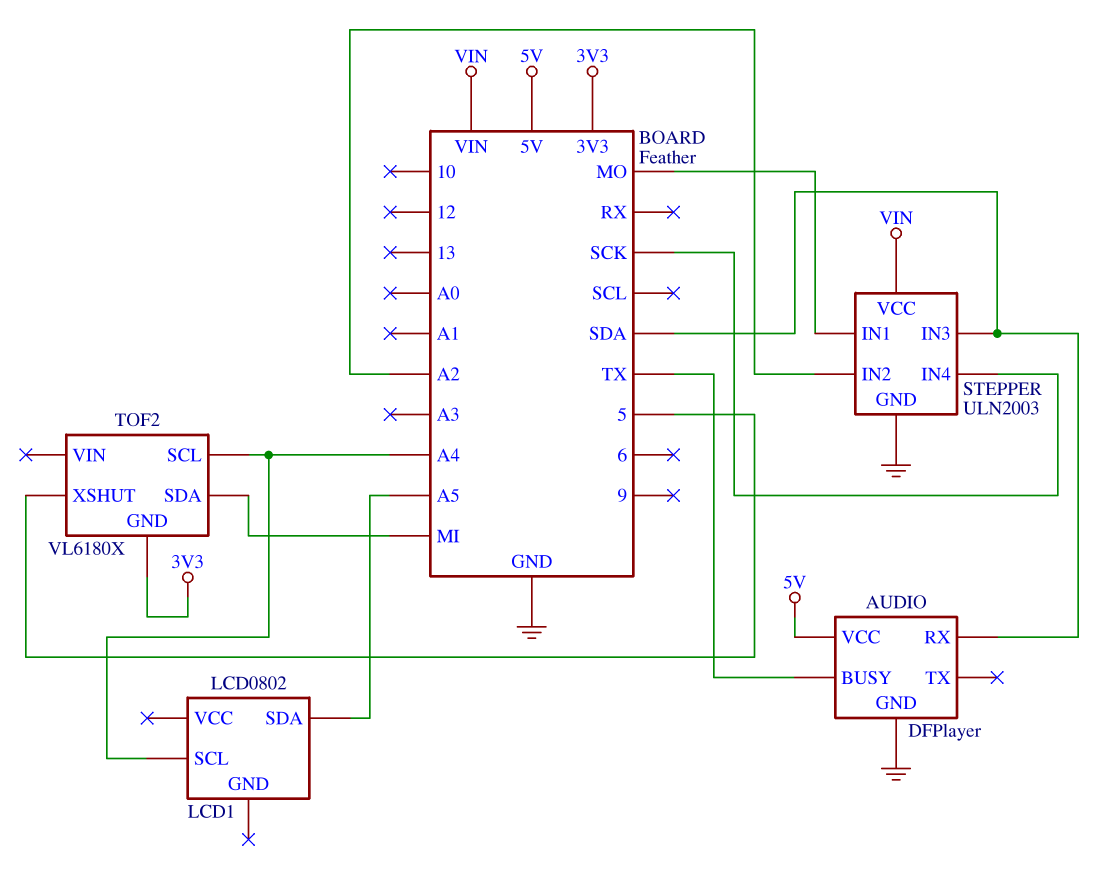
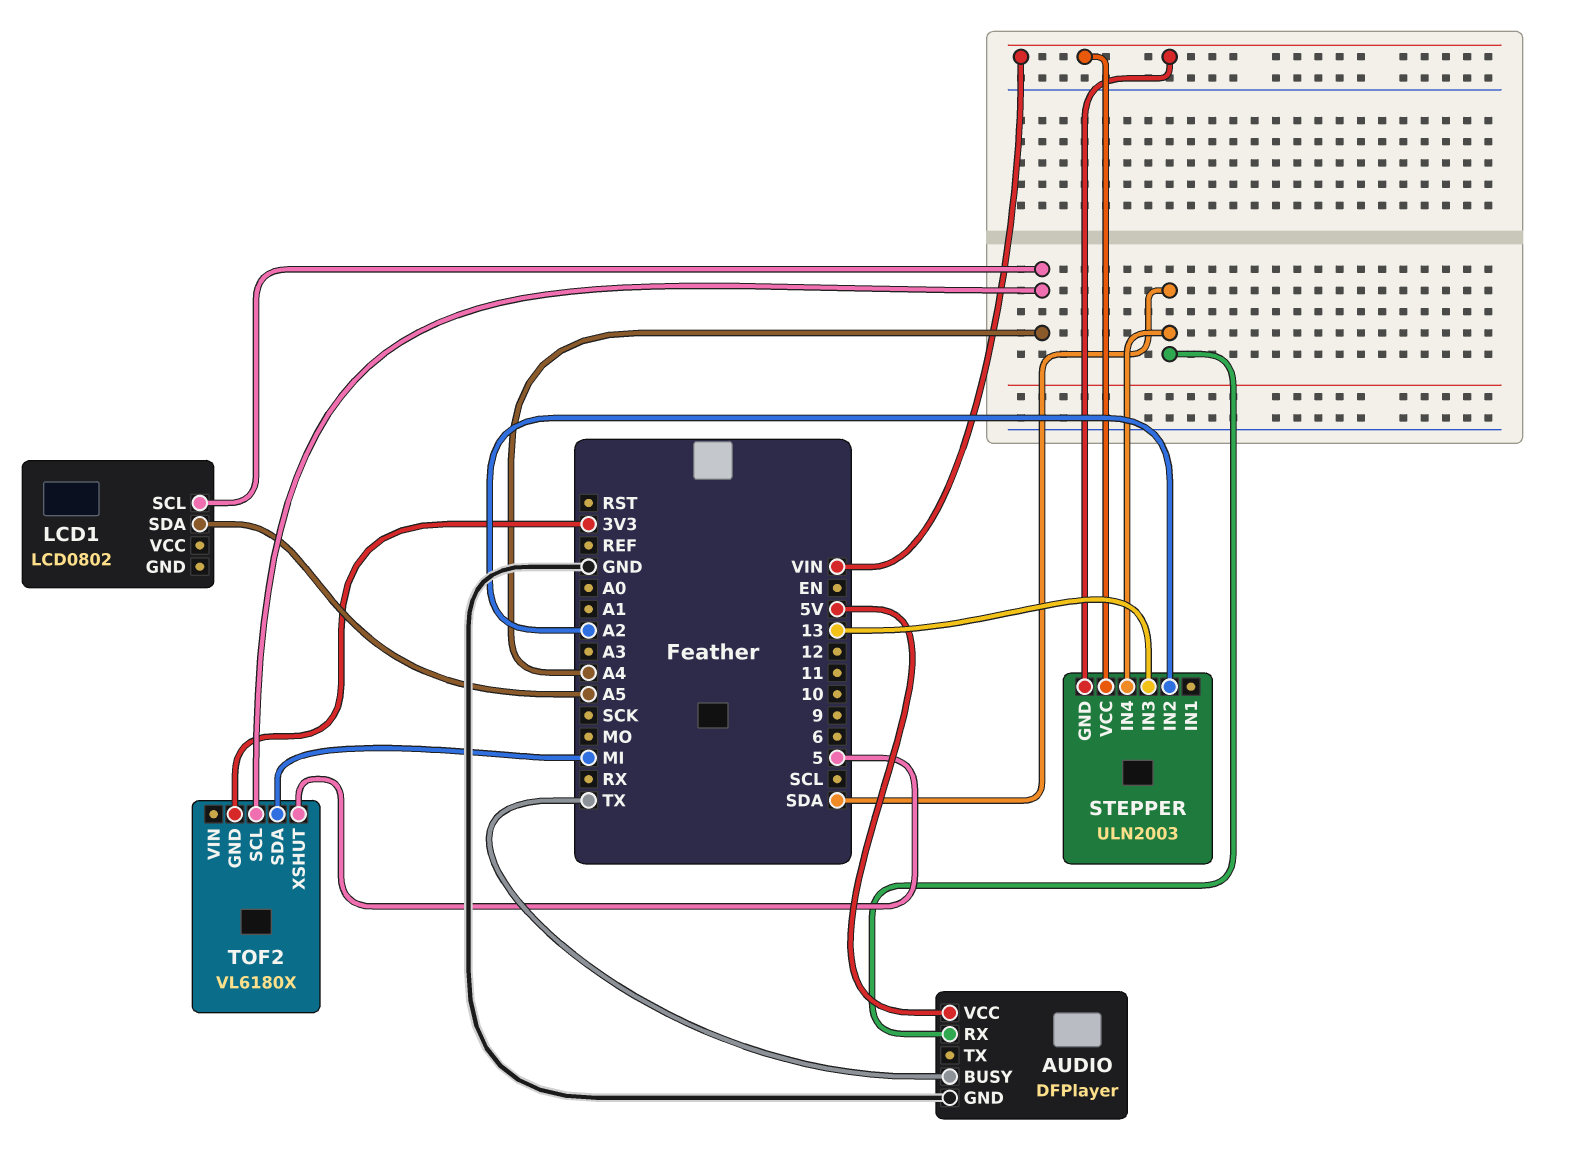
STEPPER pin GND: GND -> VIN
STEPPER pin IN1: MO -> none
STEPPER pin IN3: SDA -> 13
STEPPER pin IN4: SCK -> SDA

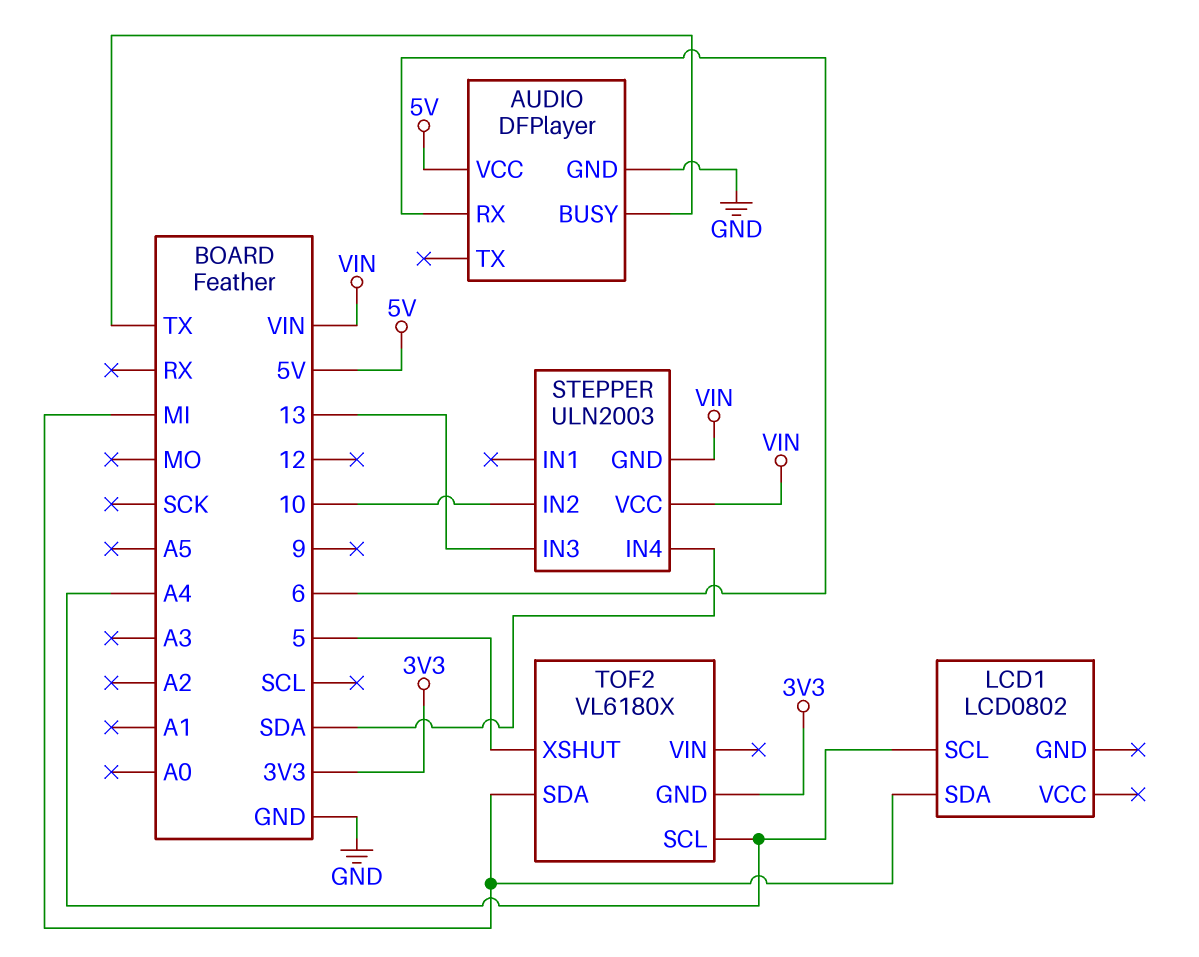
AUDIO pin RX: SDA -> 6
LCD1 pin SDA: A5 -> MI
STEPPER pin IN2: A2 -> 10

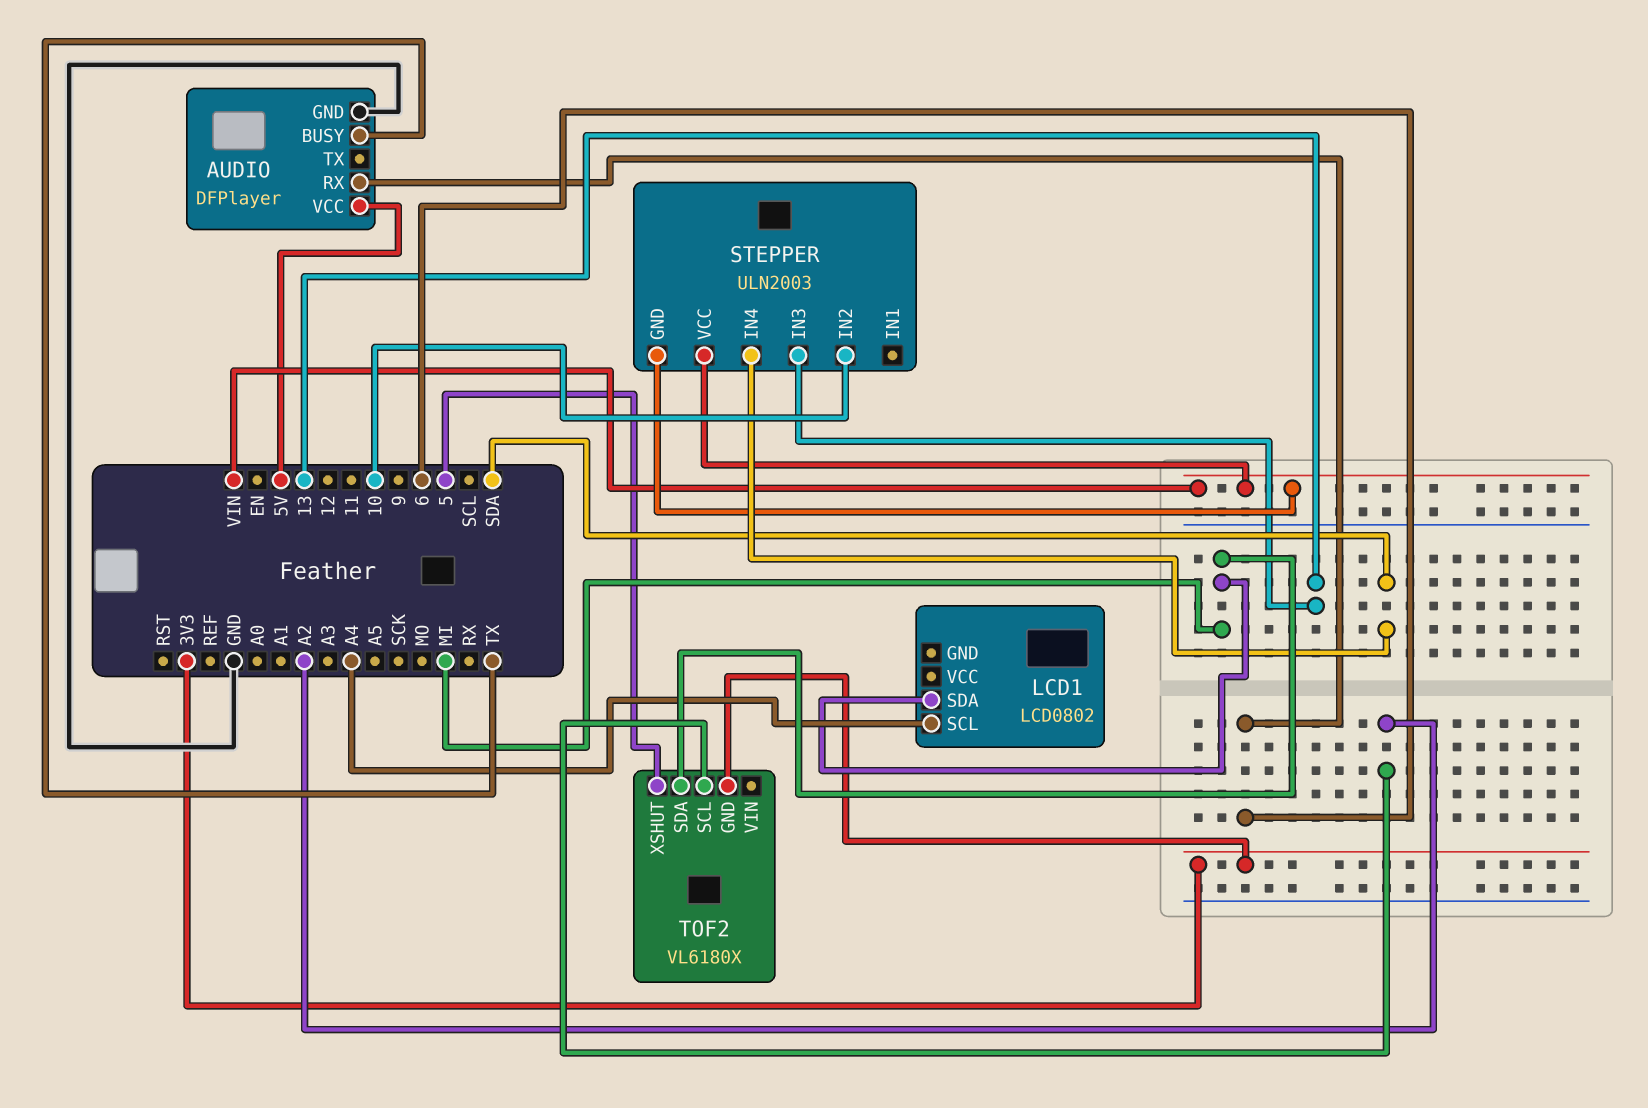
TOF2 pin SCL: A4 -> A2

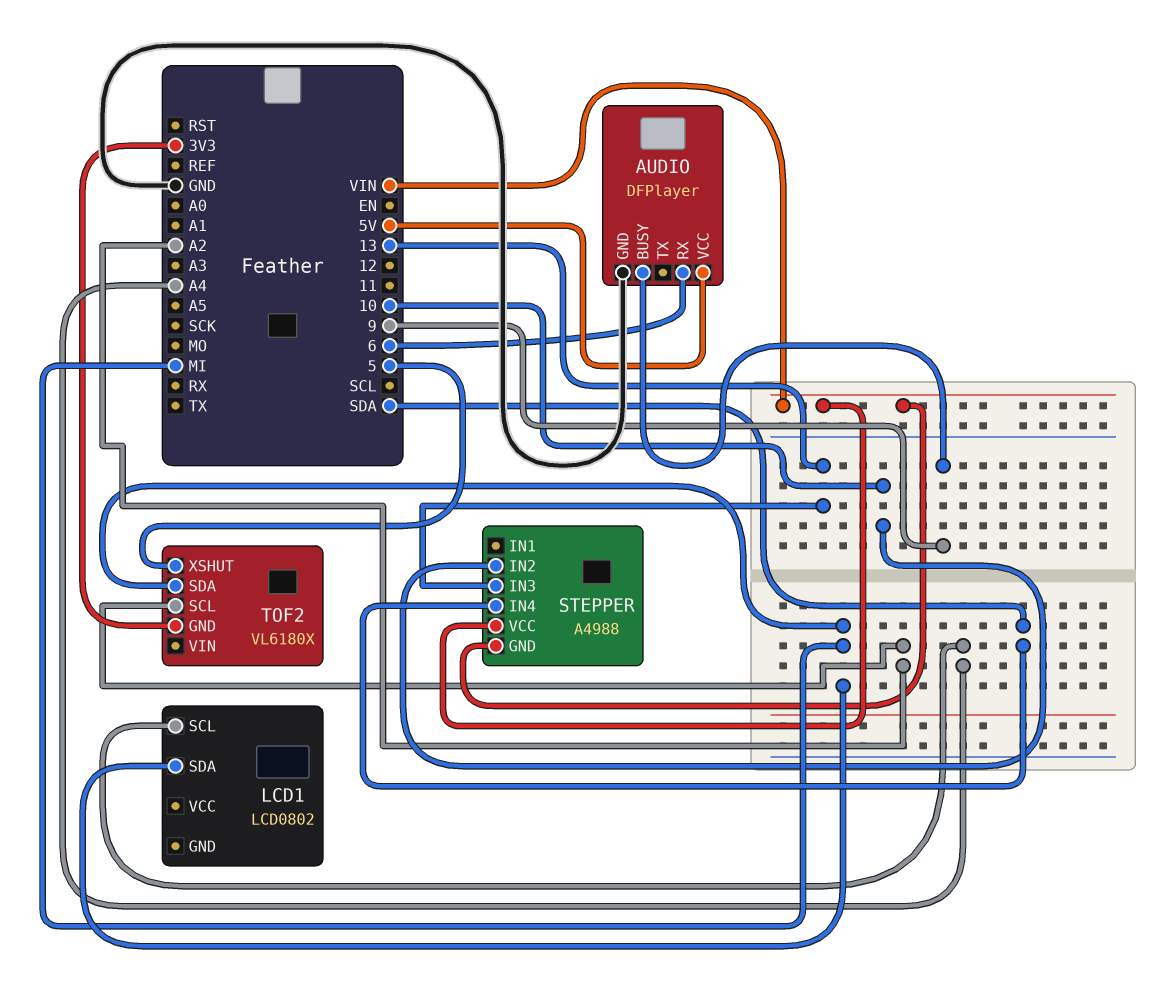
AUDIO pin BUSY: TX -> 9
STEPPER: ULN2003 -> A4988

